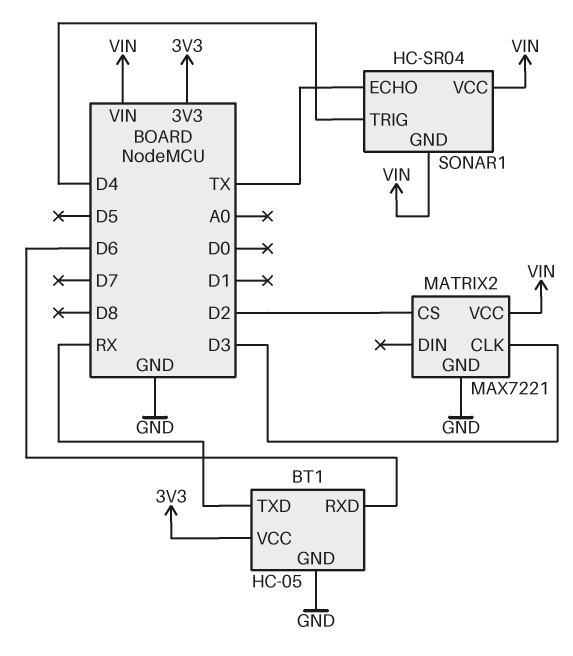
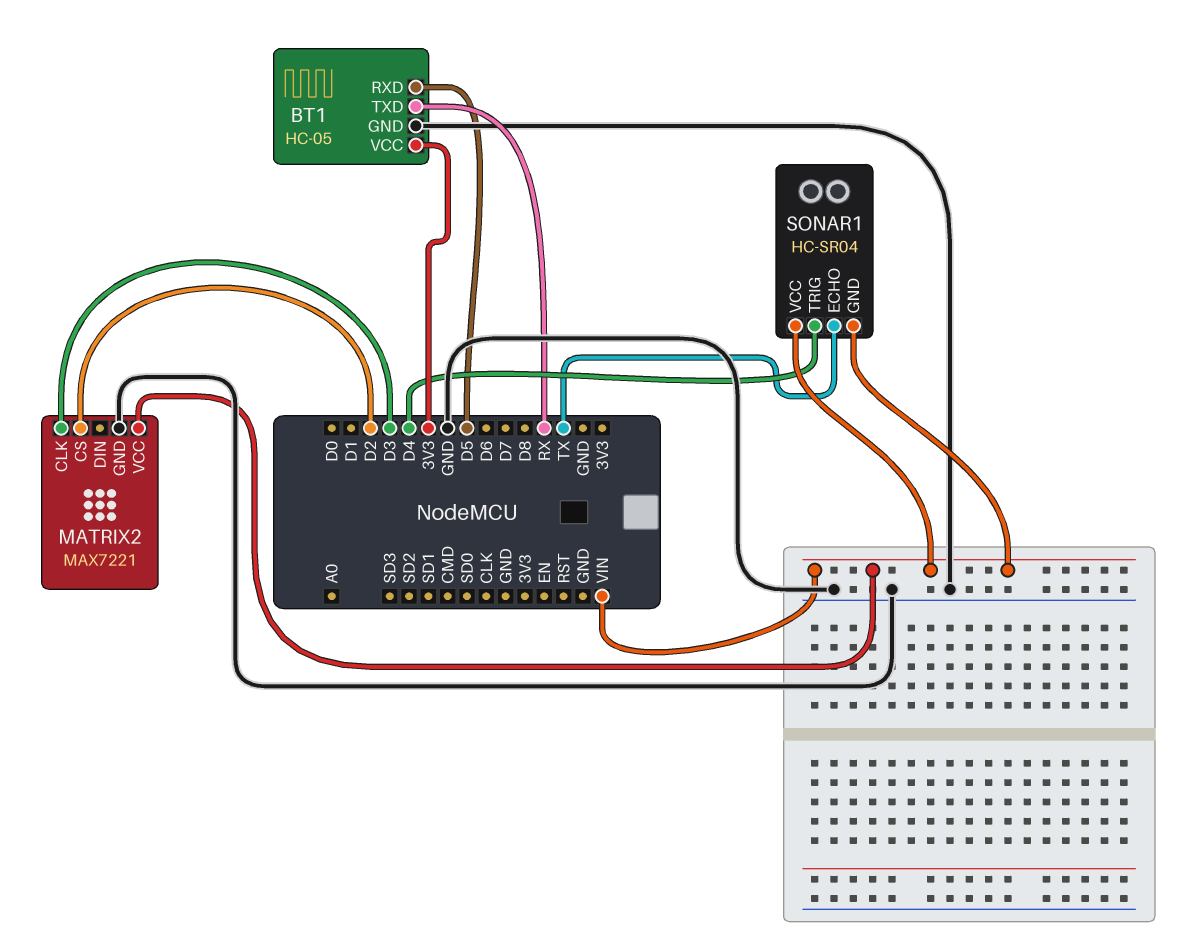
BT1 pin RXD: D6 -> D5

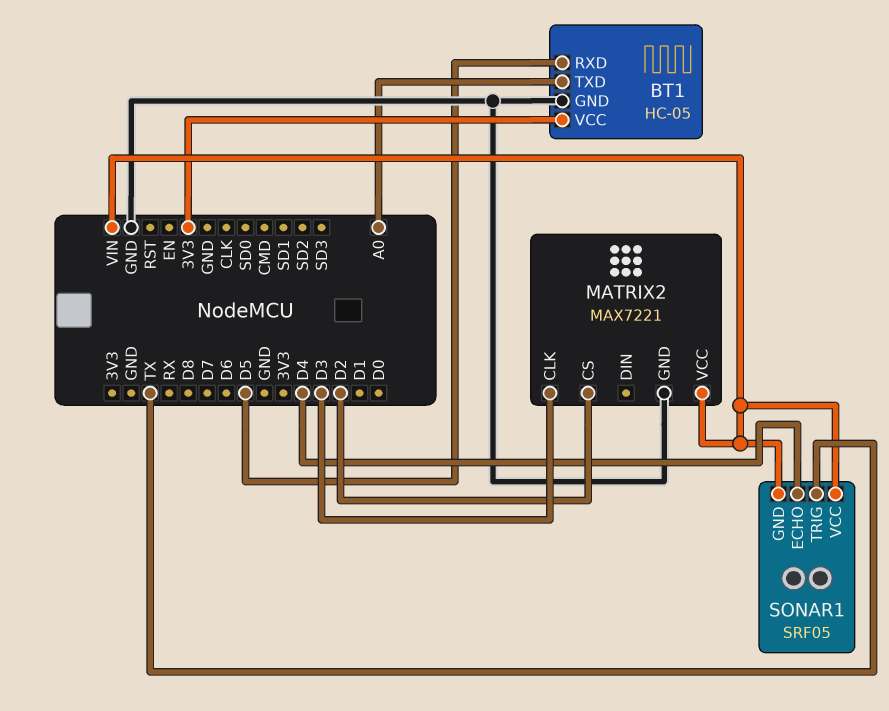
BT1 pin TXD: RX -> A0
SONAR1: HC-SR04 -> SRF05
SONAR1 pin ECHO: TX -> D4
SONAR1 pin TRIG: D4 -> TX

